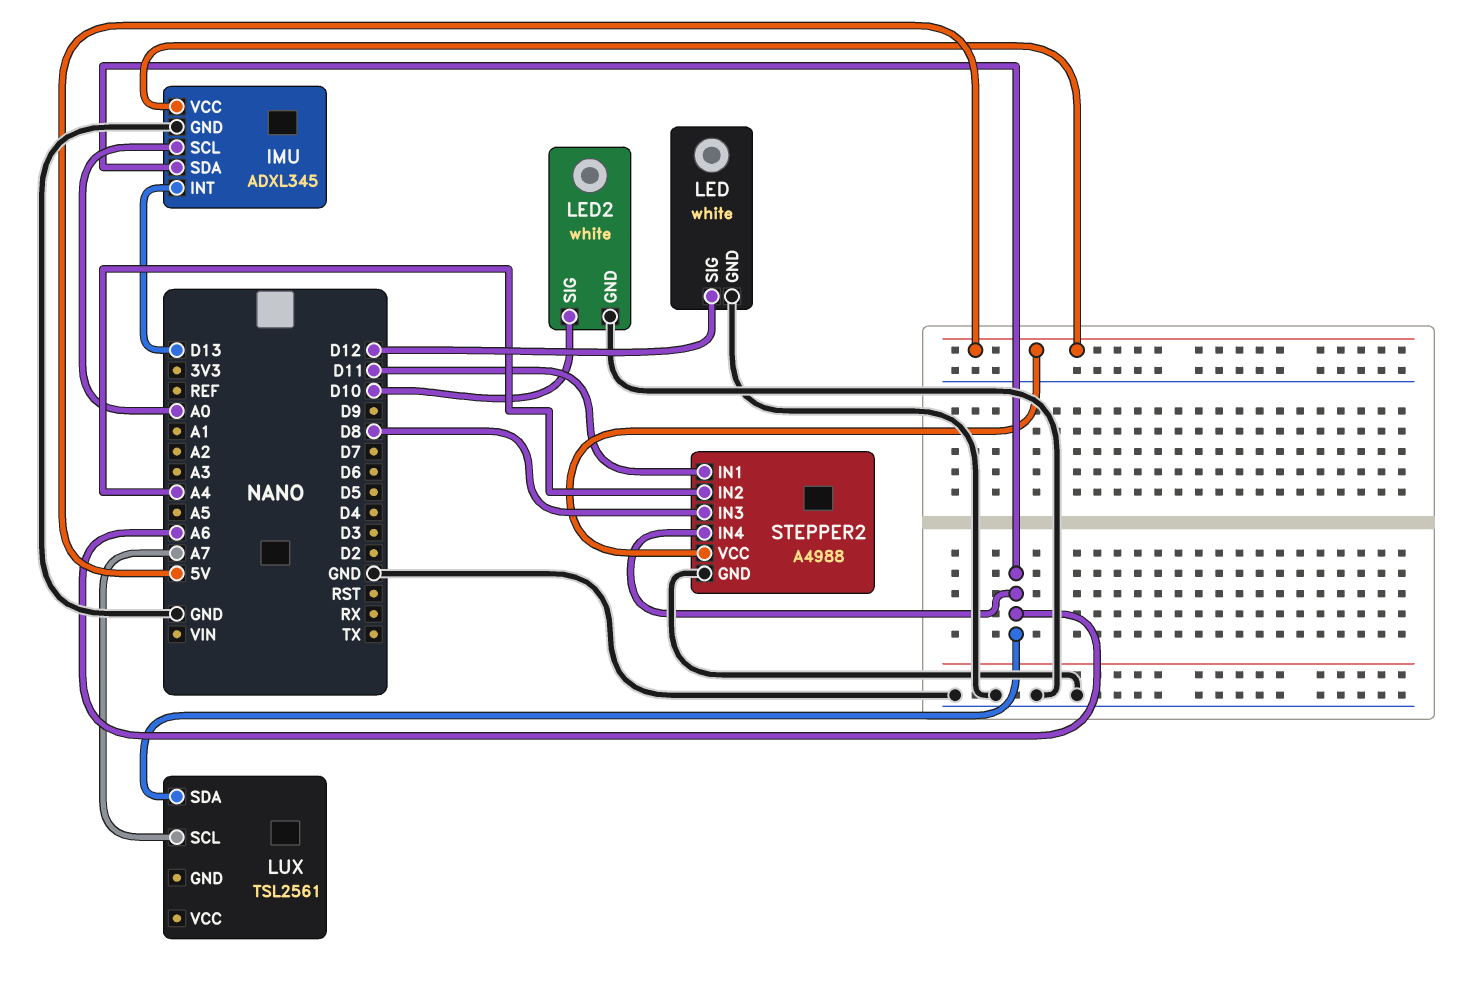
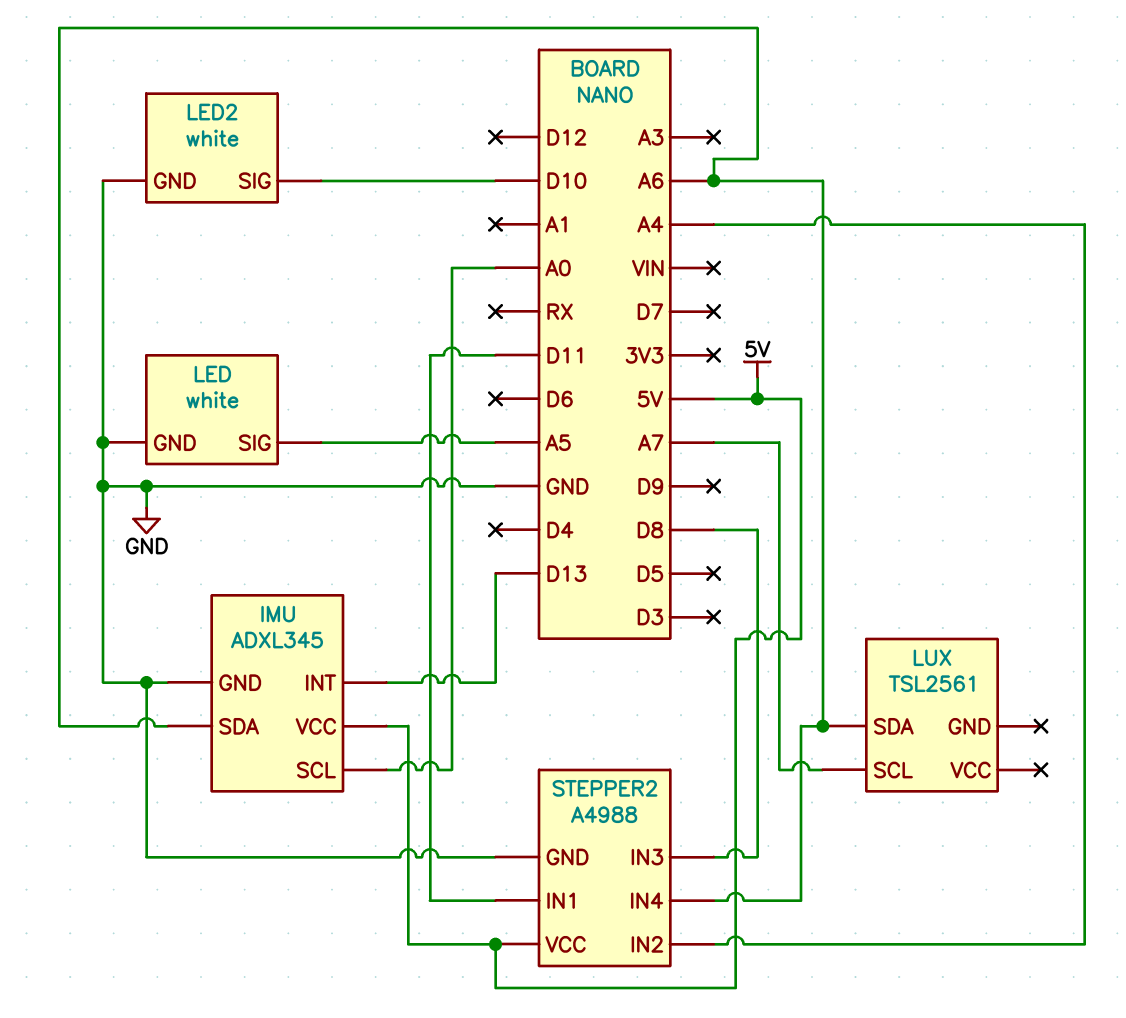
LED pin SIG: D12 -> A5

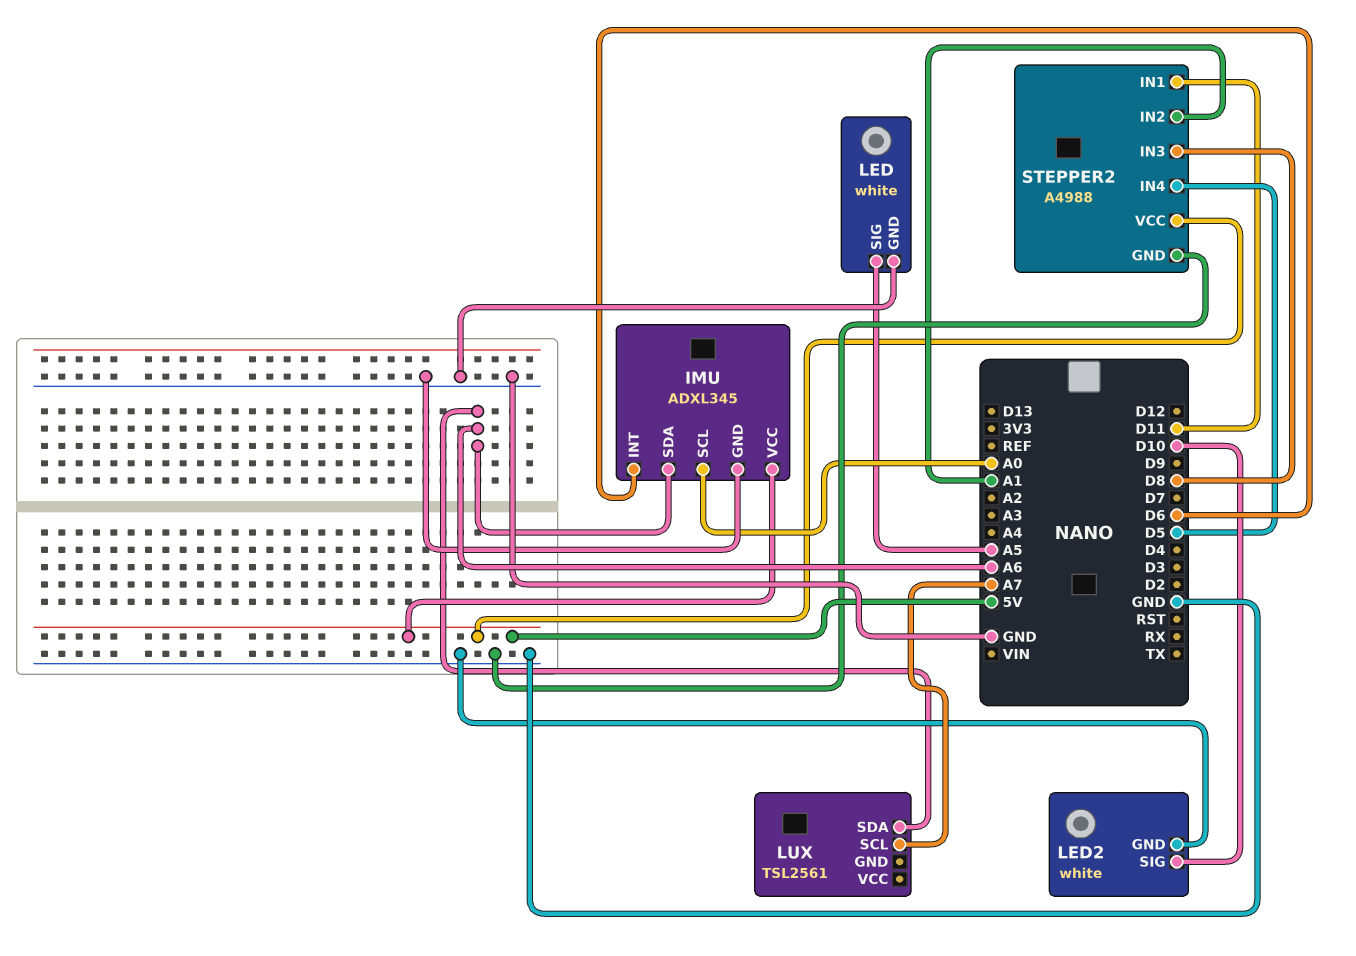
IMU pin INT: D13 -> D6
STEPPER2 pin IN2: A4 -> A1
STEPPER2 pin IN4: A6 -> D5

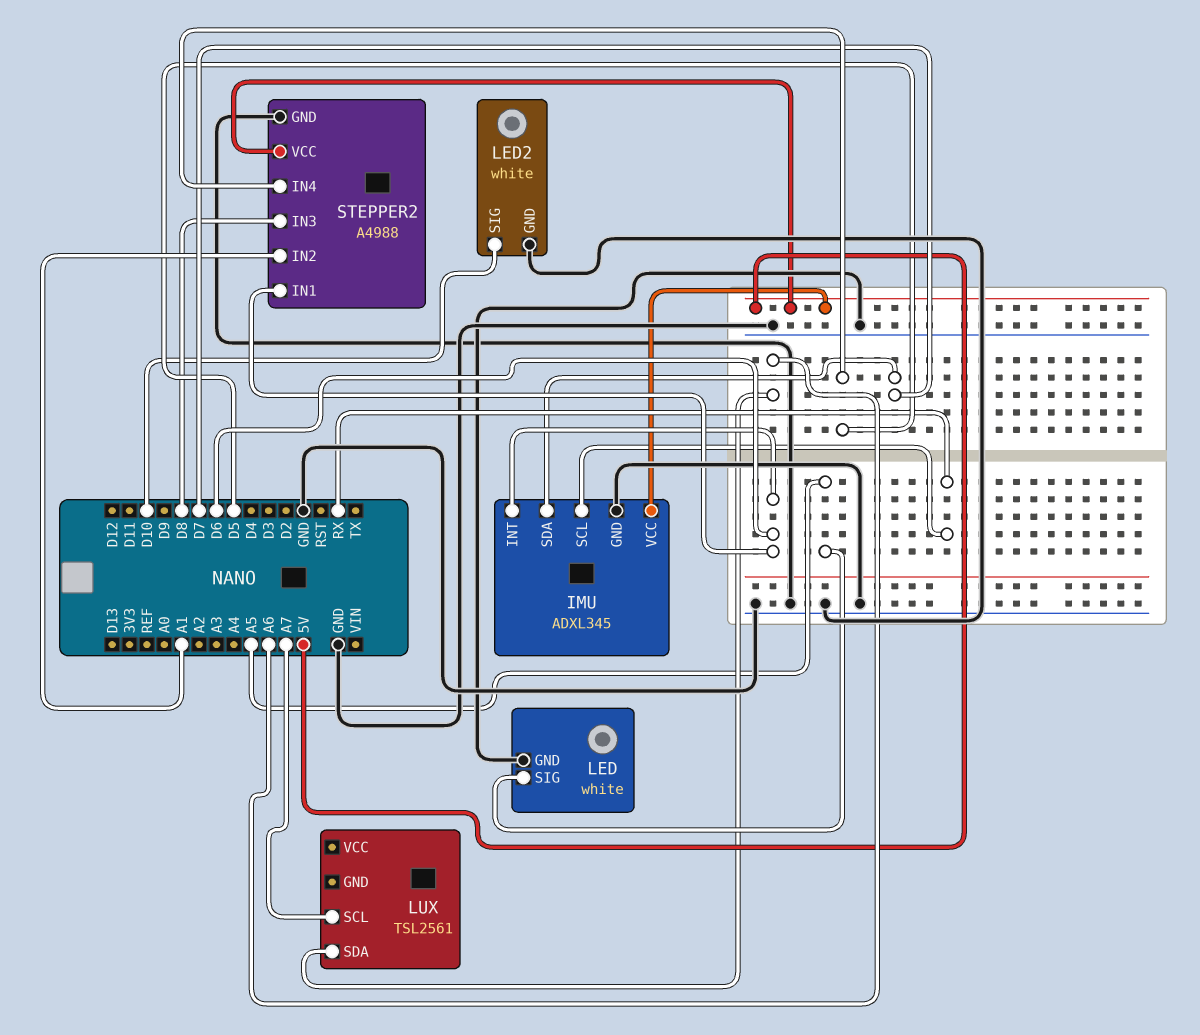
IMU pin SCL: A0 -> RX
IMU pin SDA: A6 -> D7
STEPPER2 pin IN1: D11 -> D6

